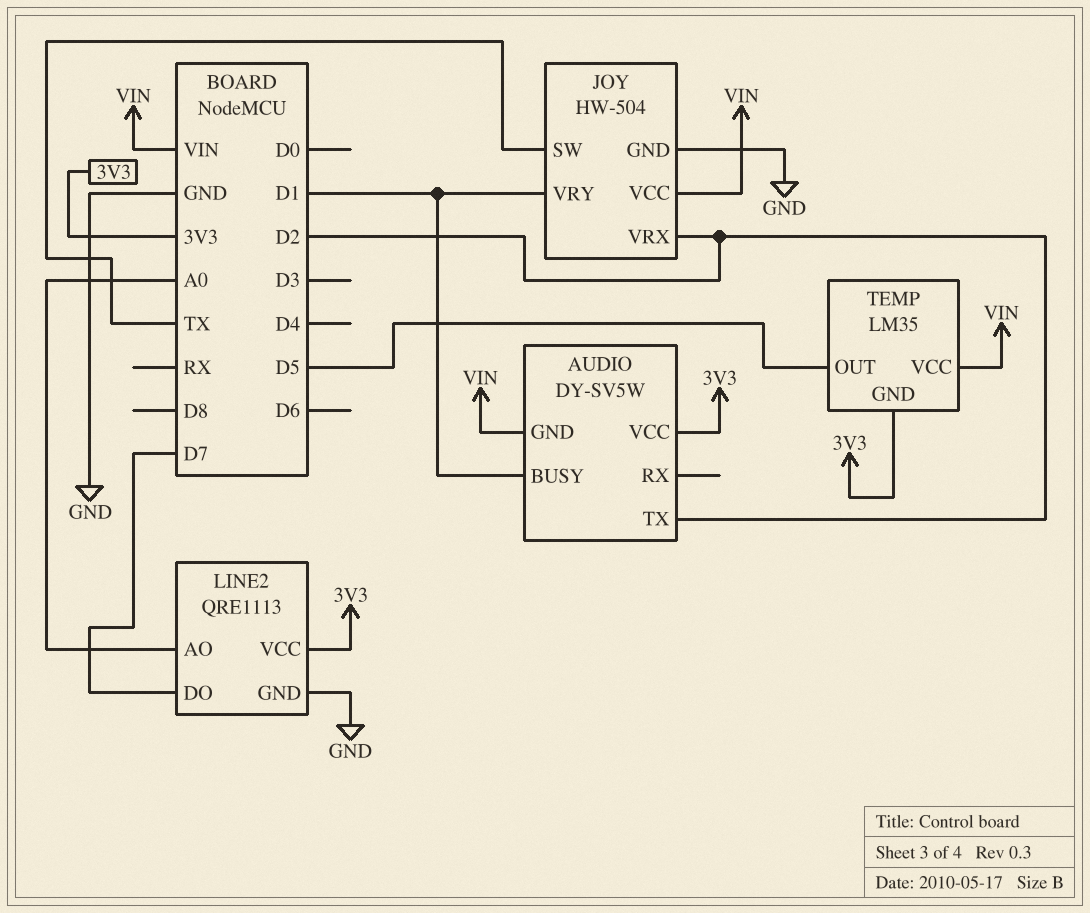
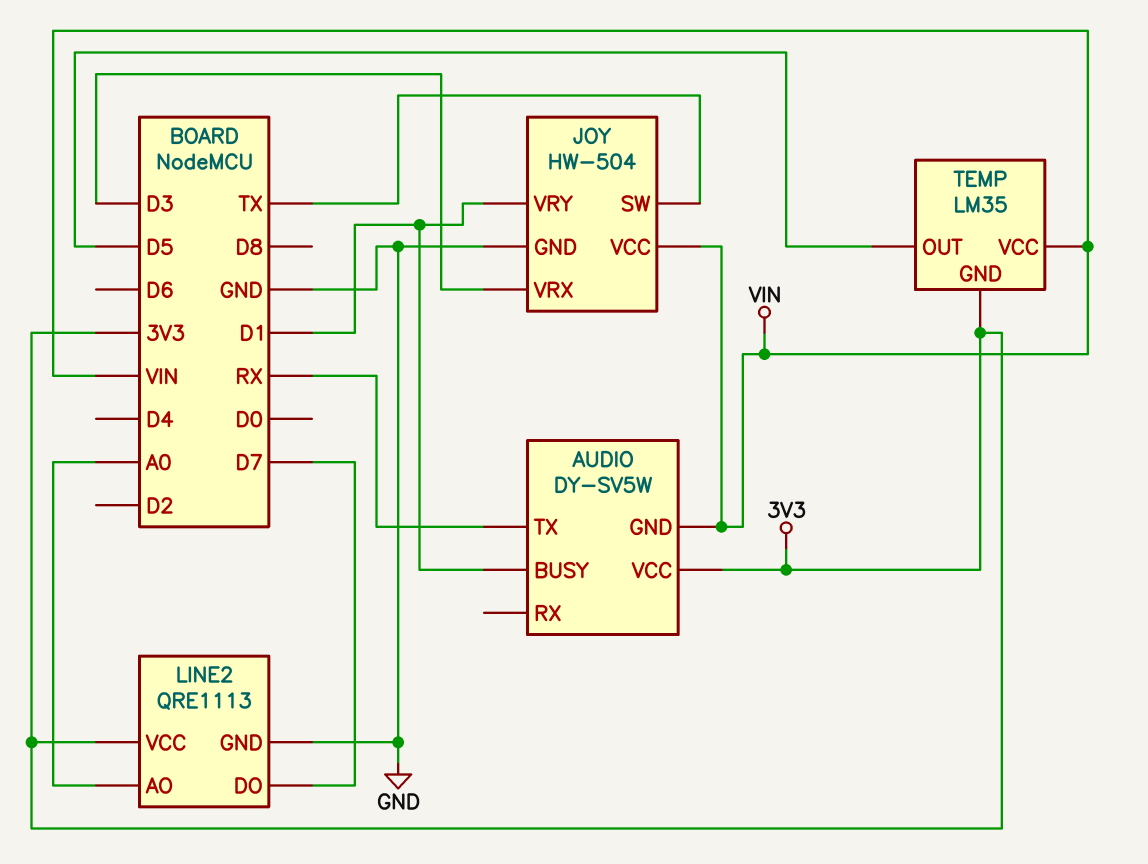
AUDIO pin TX: D2 -> RX
JOY pin VRX: D2 -> D3

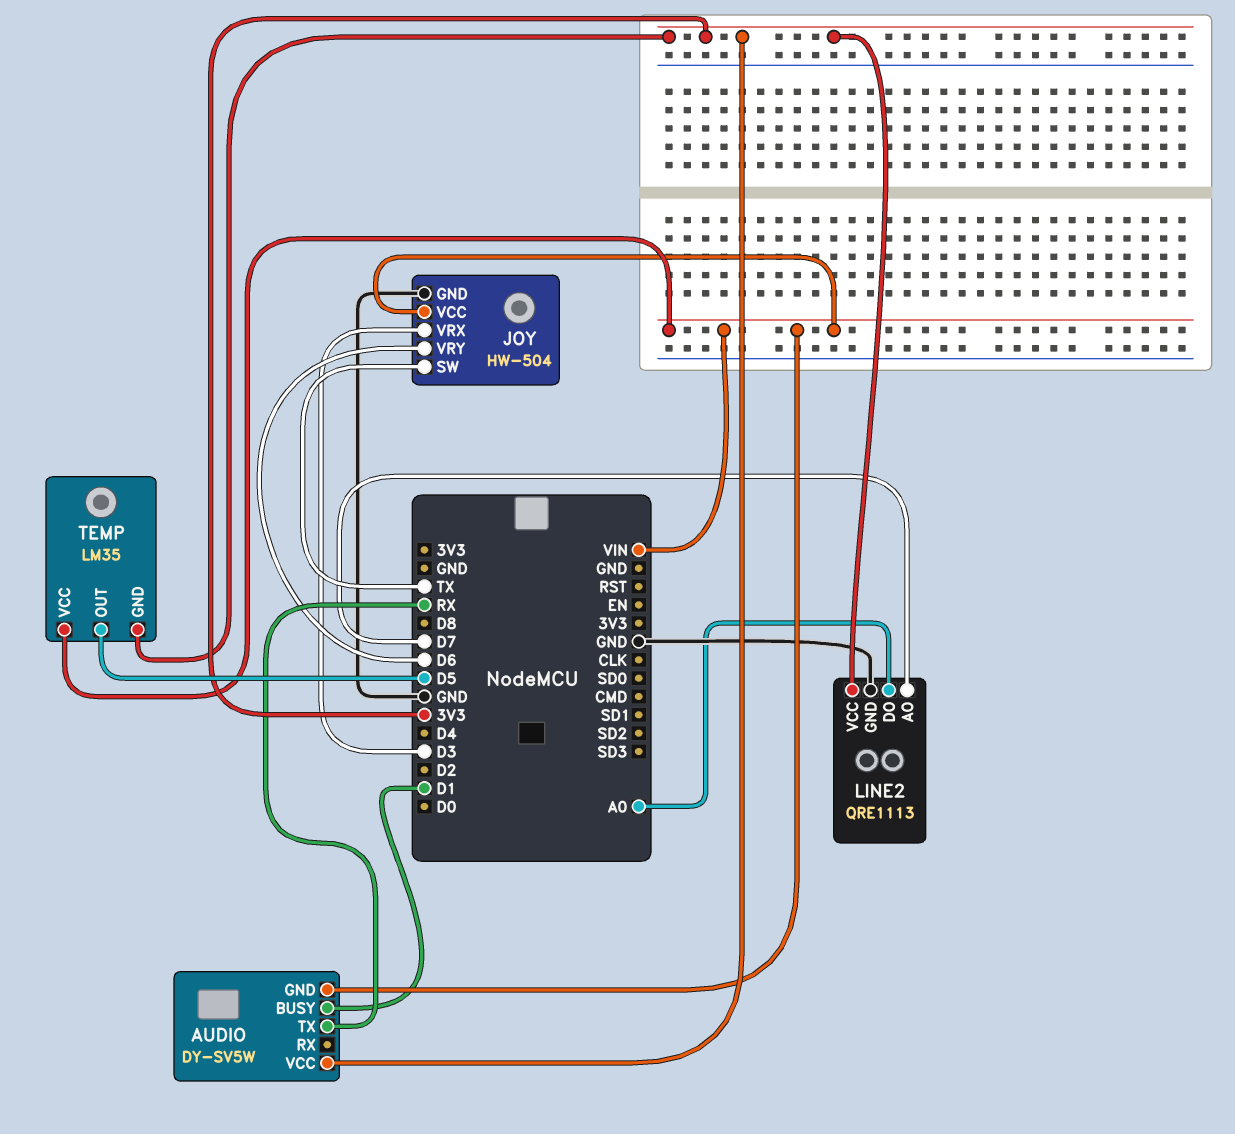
JOY pin VRY: D1 -> D6
LINE2 pin AO: A0 -> D7
LINE2 pin DO: D7 -> A0

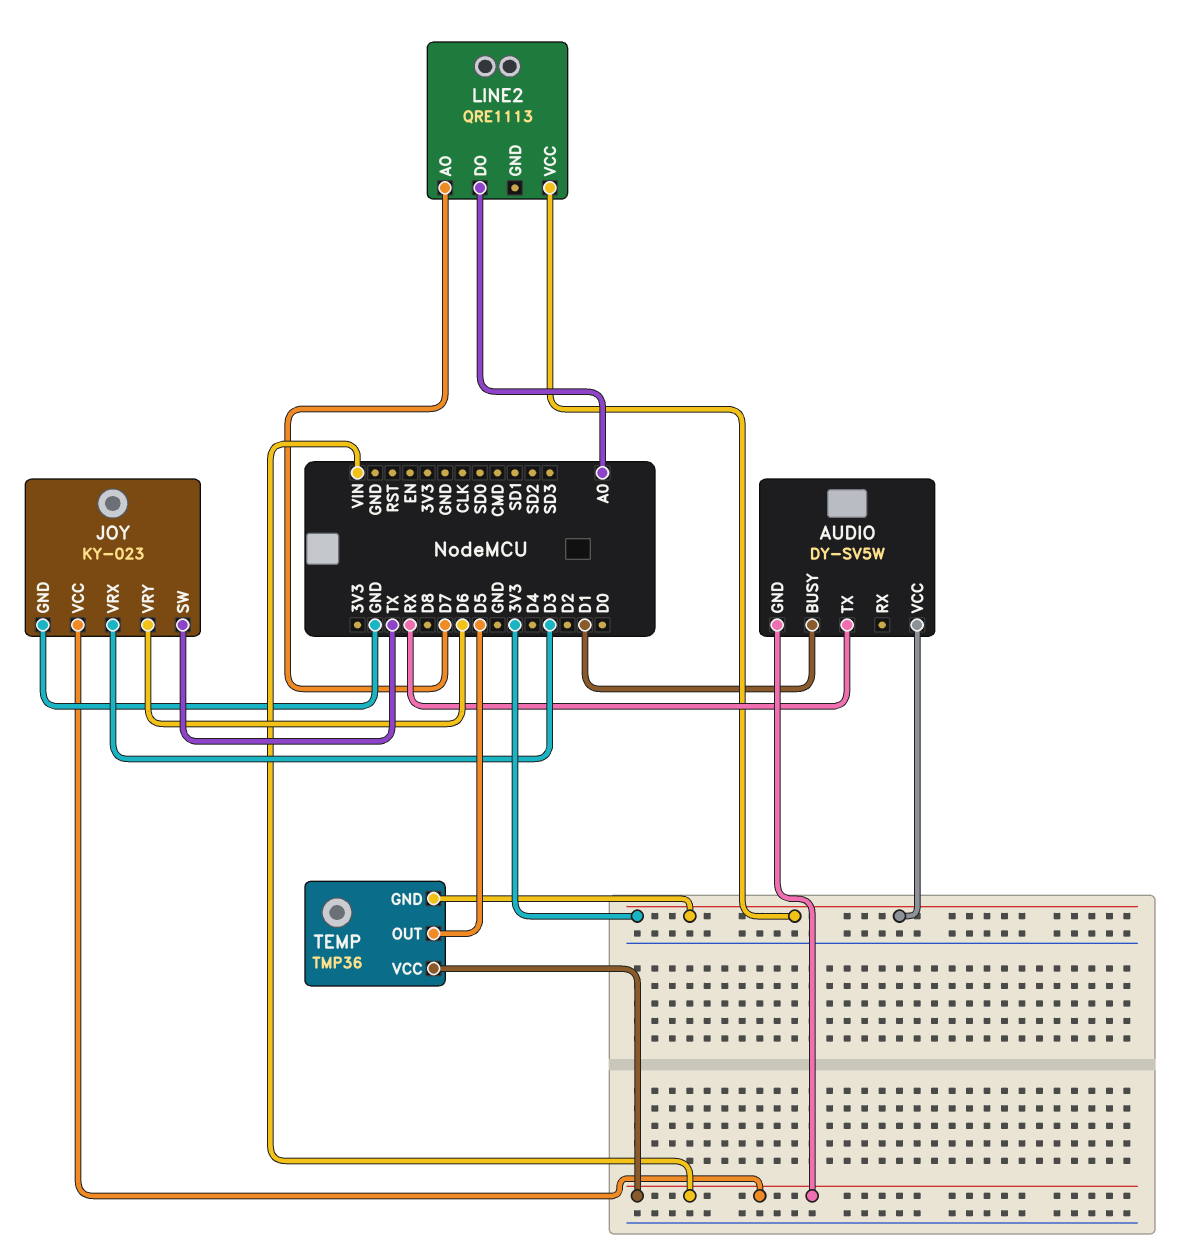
JOY: HW-504 -> KY-023
LINE2 pin GND: GND -> none
TEMP: LM35 -> TMP36

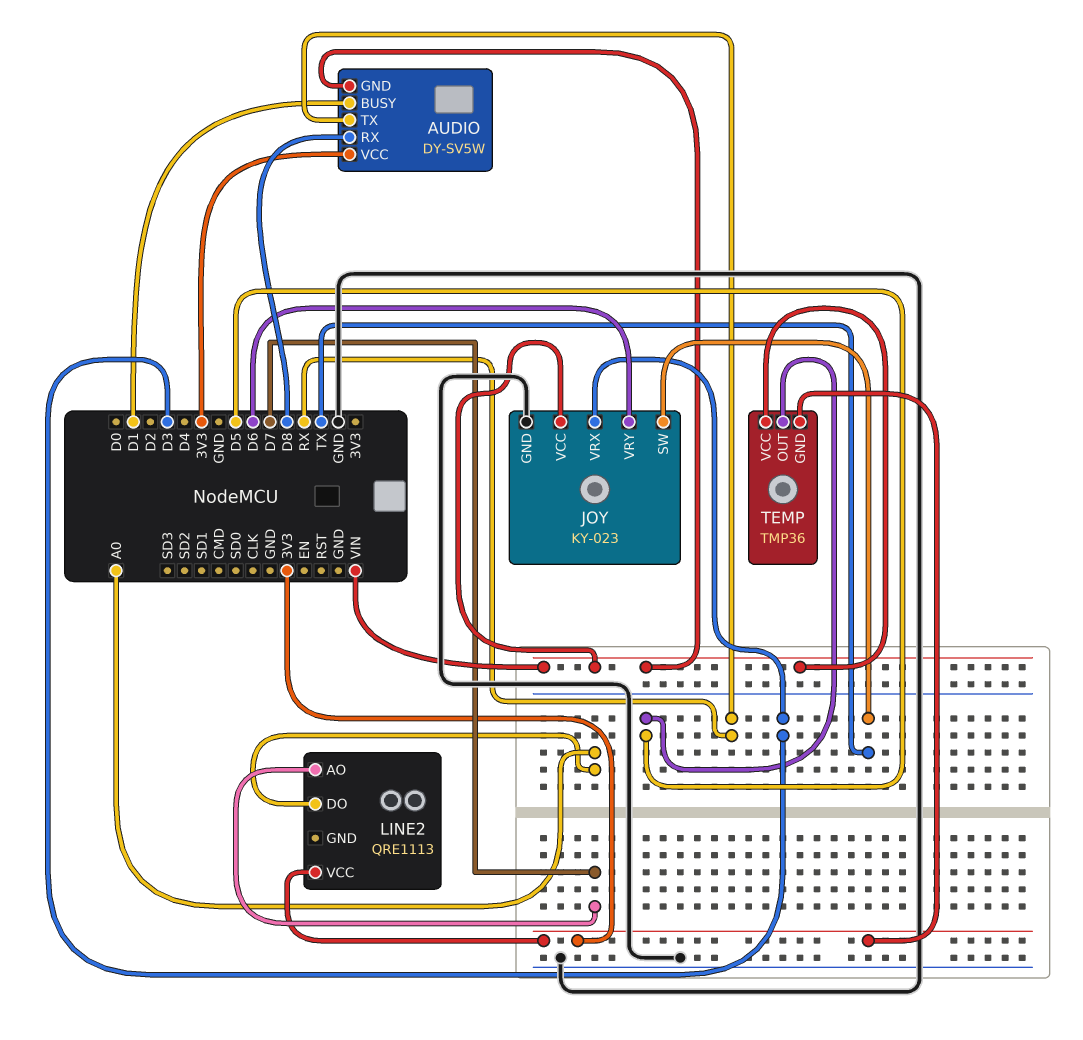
AUDIO pin RX: none -> D8

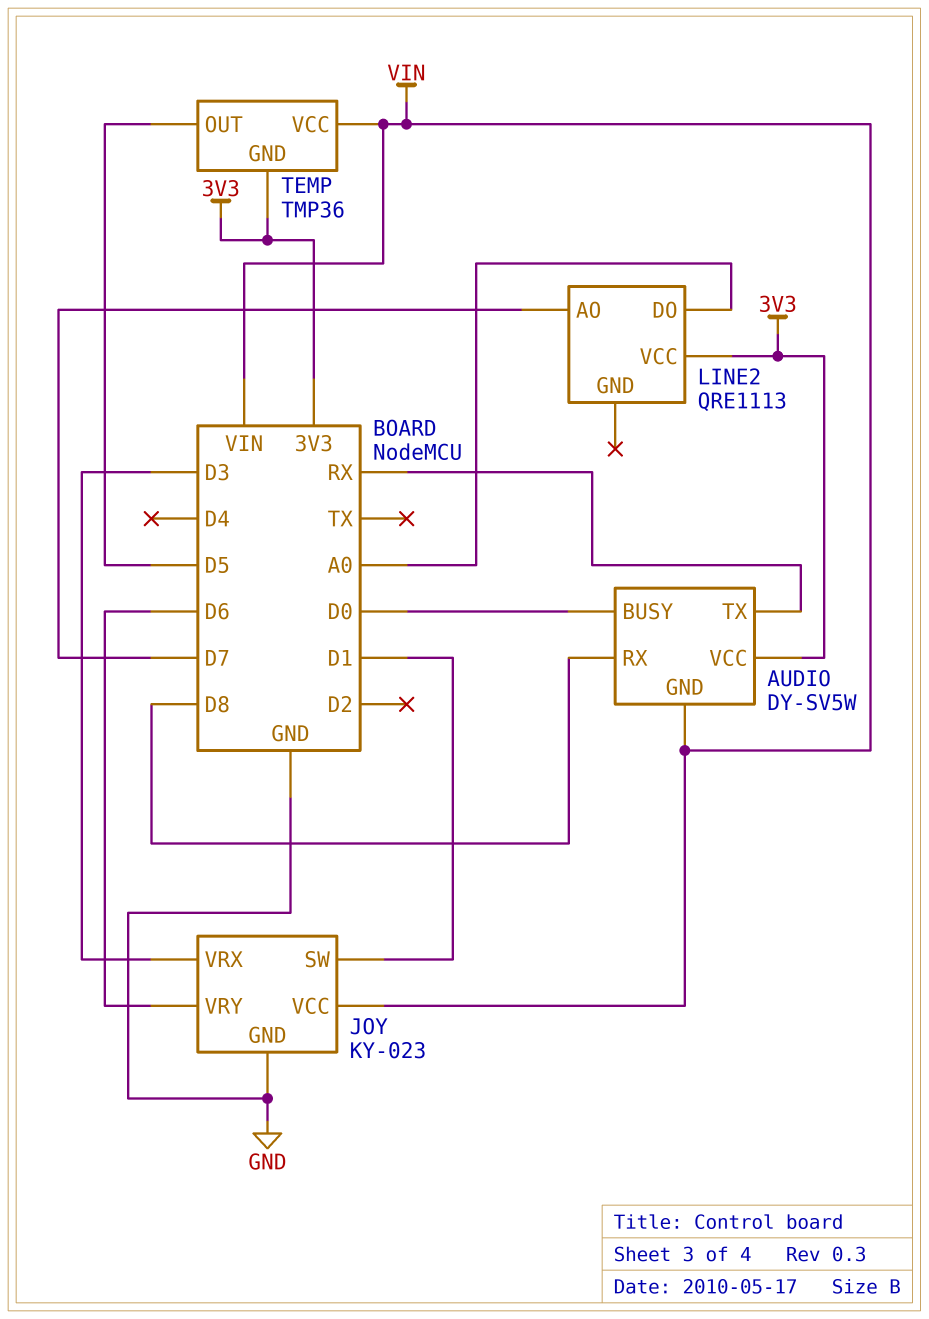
AUDIO pin BUSY: D1 -> D0
JOY pin SW: TX -> D1

